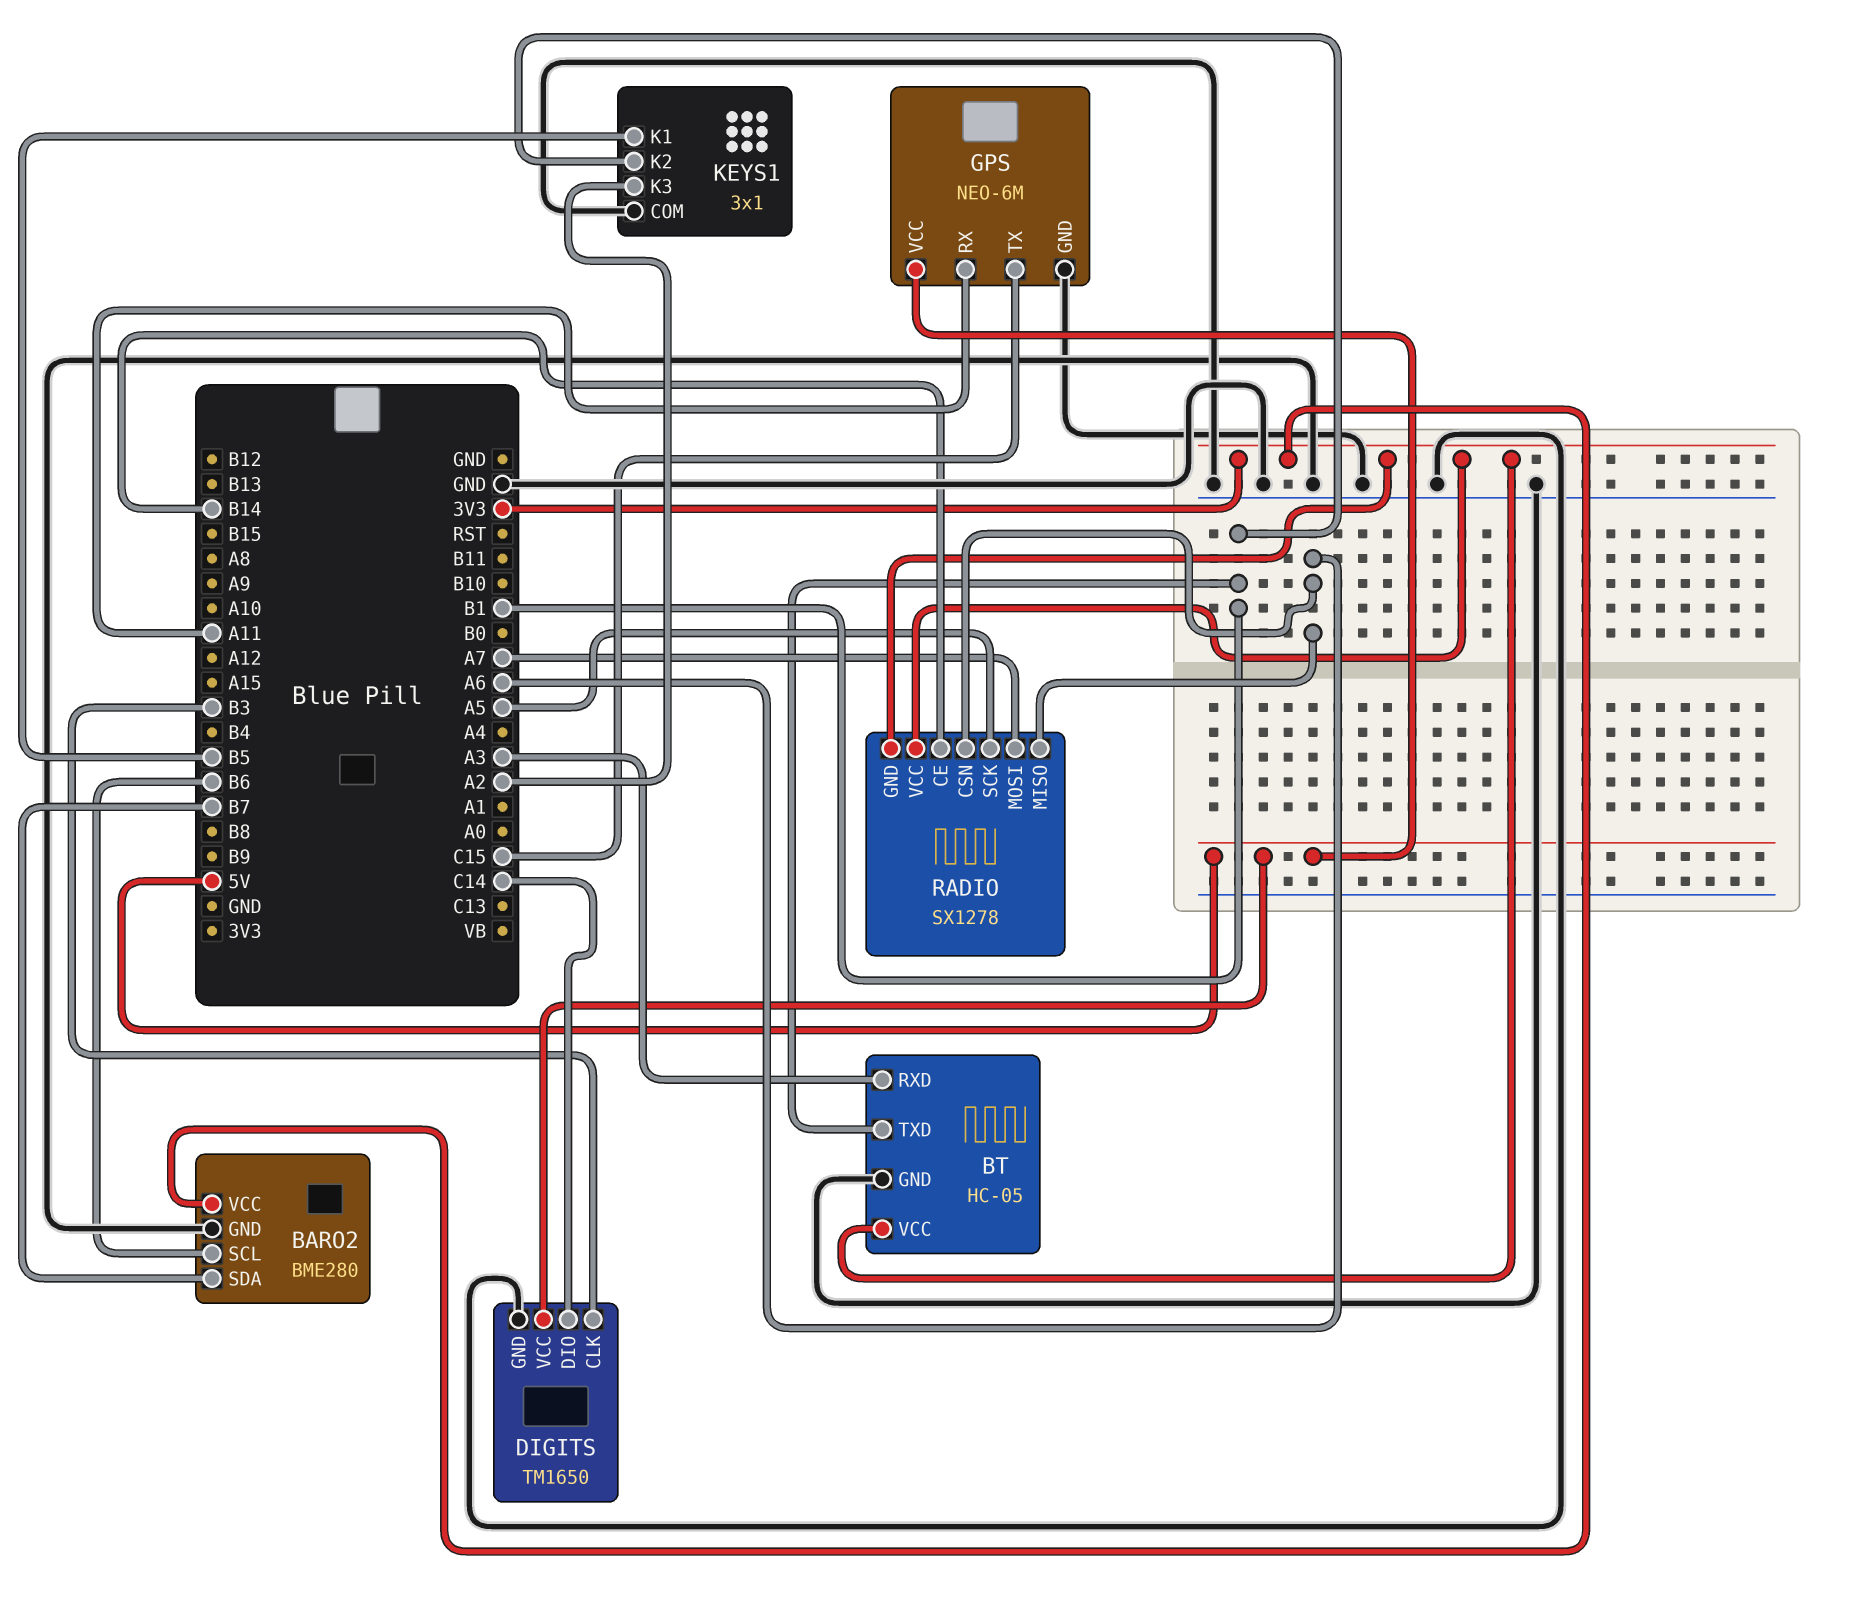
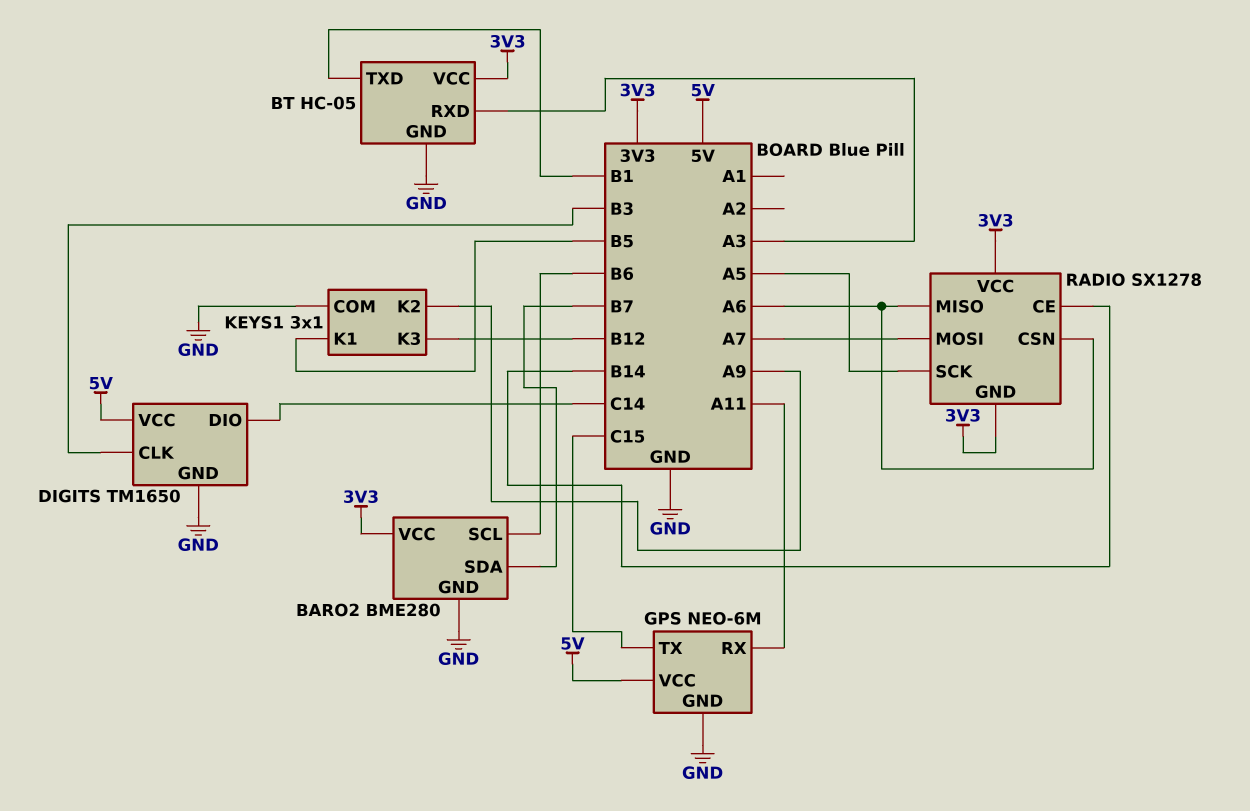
KEYS1 pin K2: B1 -> A9
KEYS1 pin K3: A2 -> B12

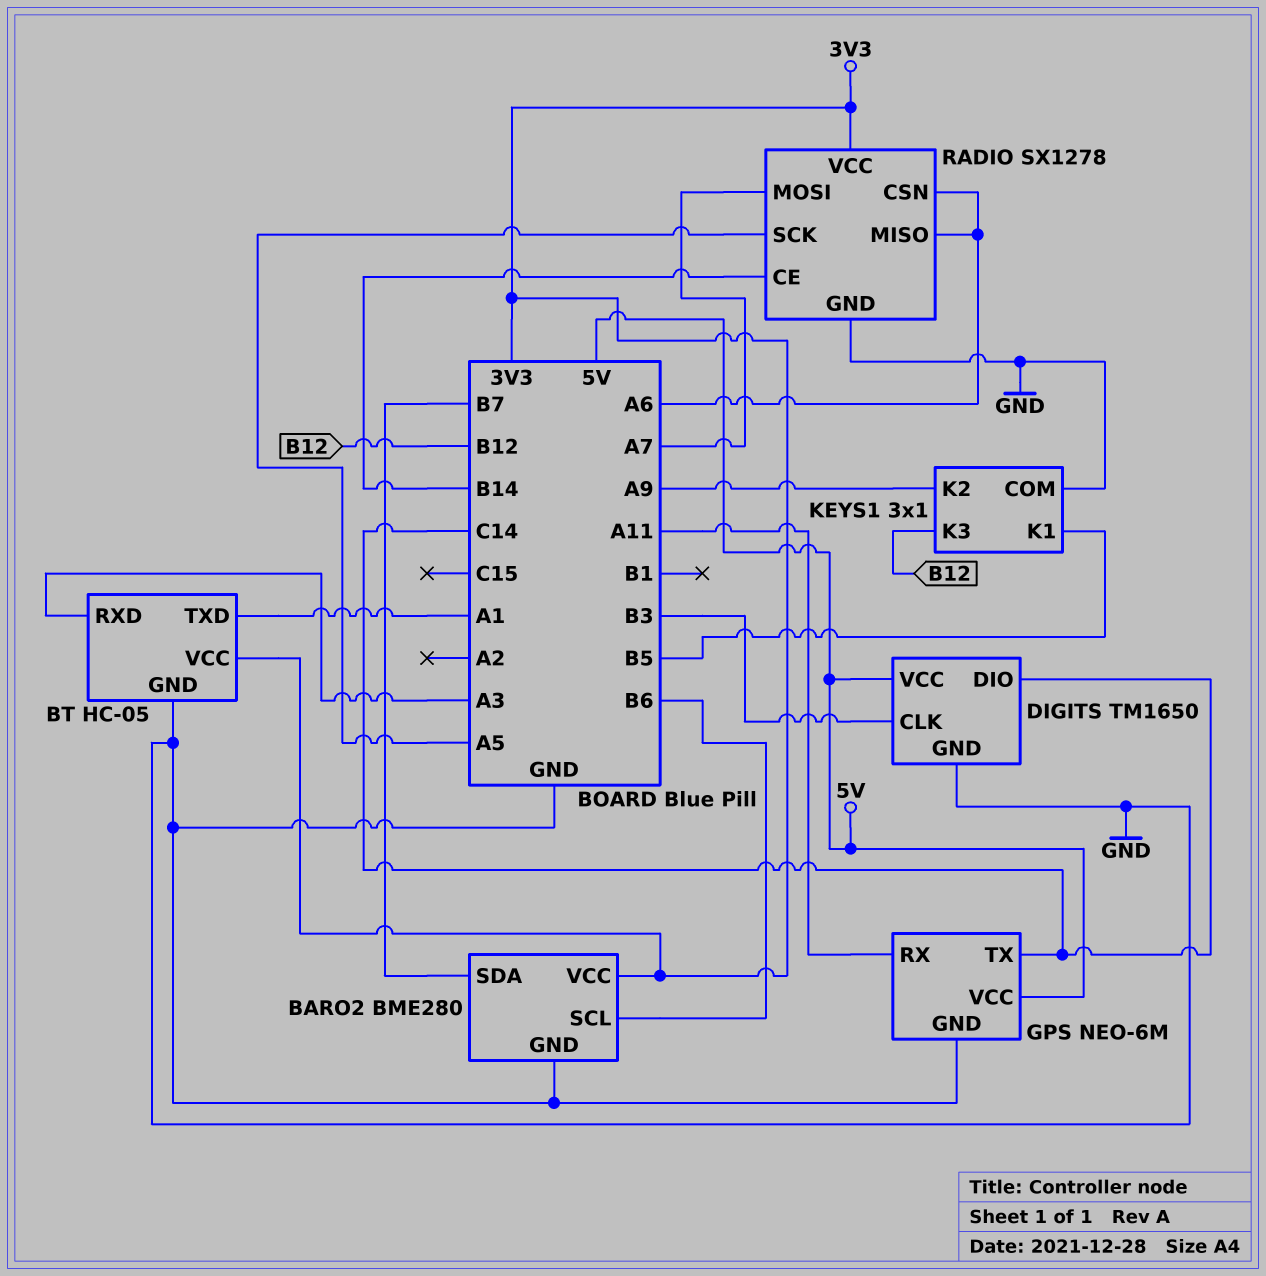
BT pin TXD: B1 -> A1
GPS pin TX: C15 -> C14
RADIO pin GND: 3V3 -> GND

